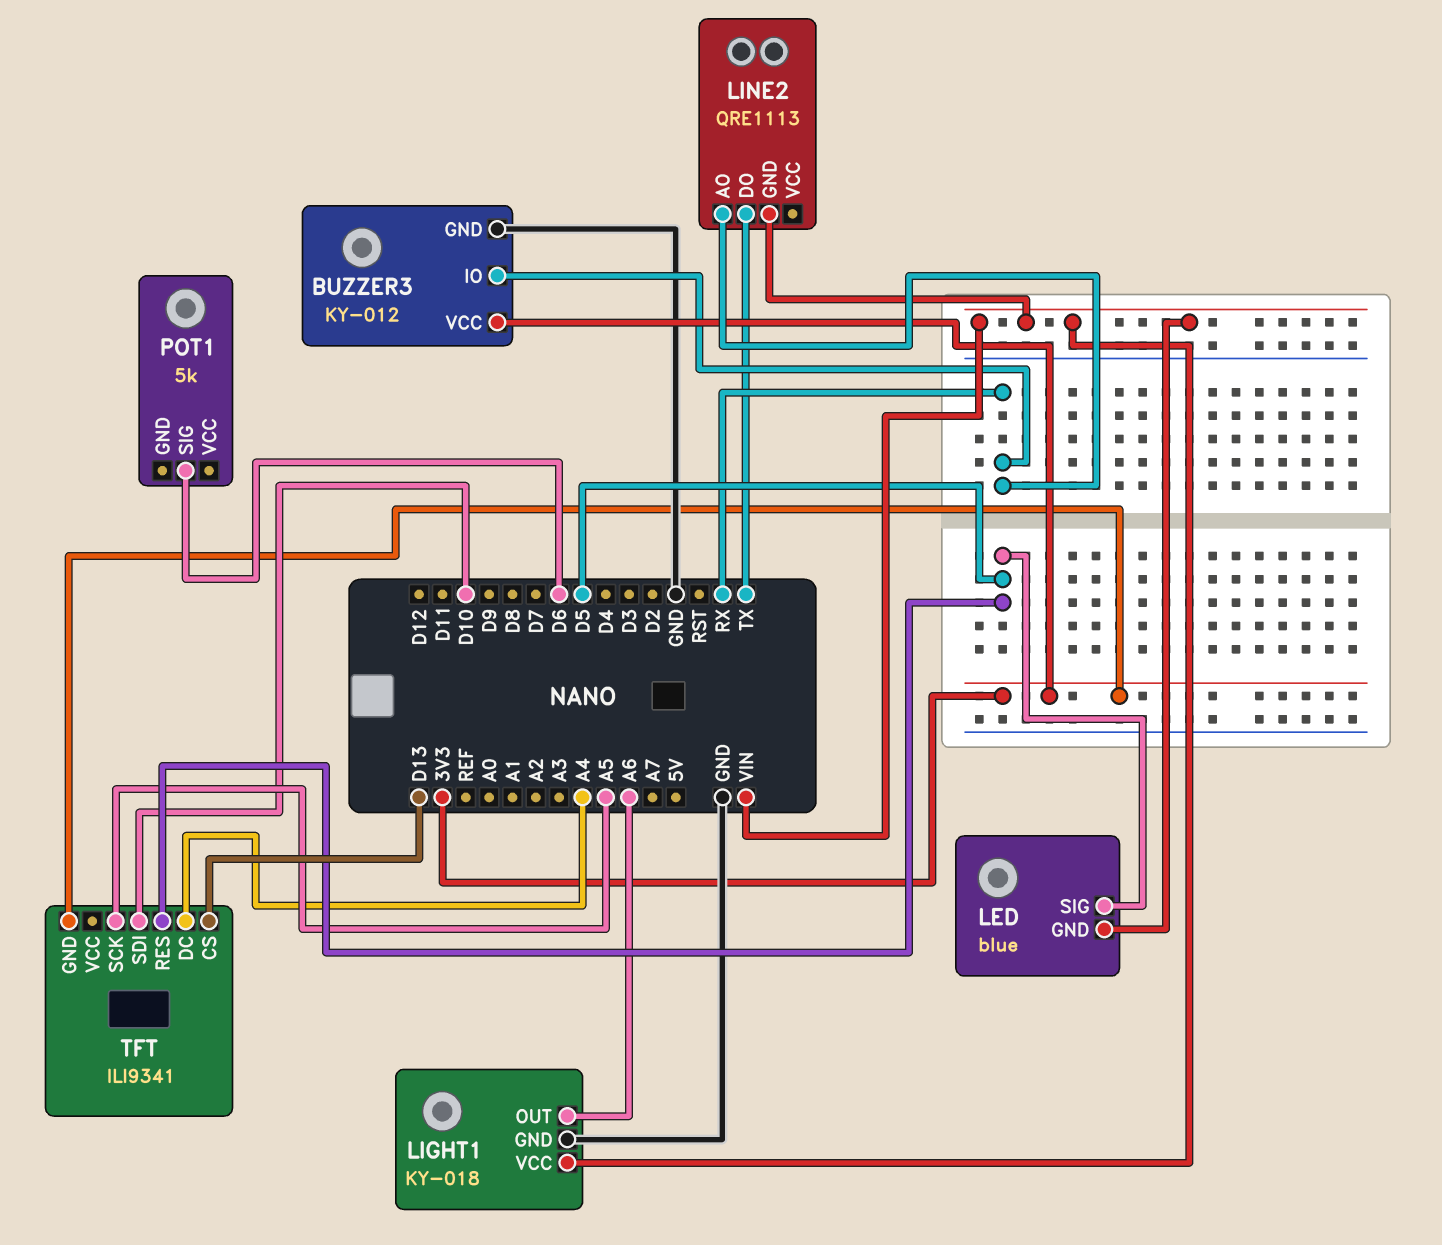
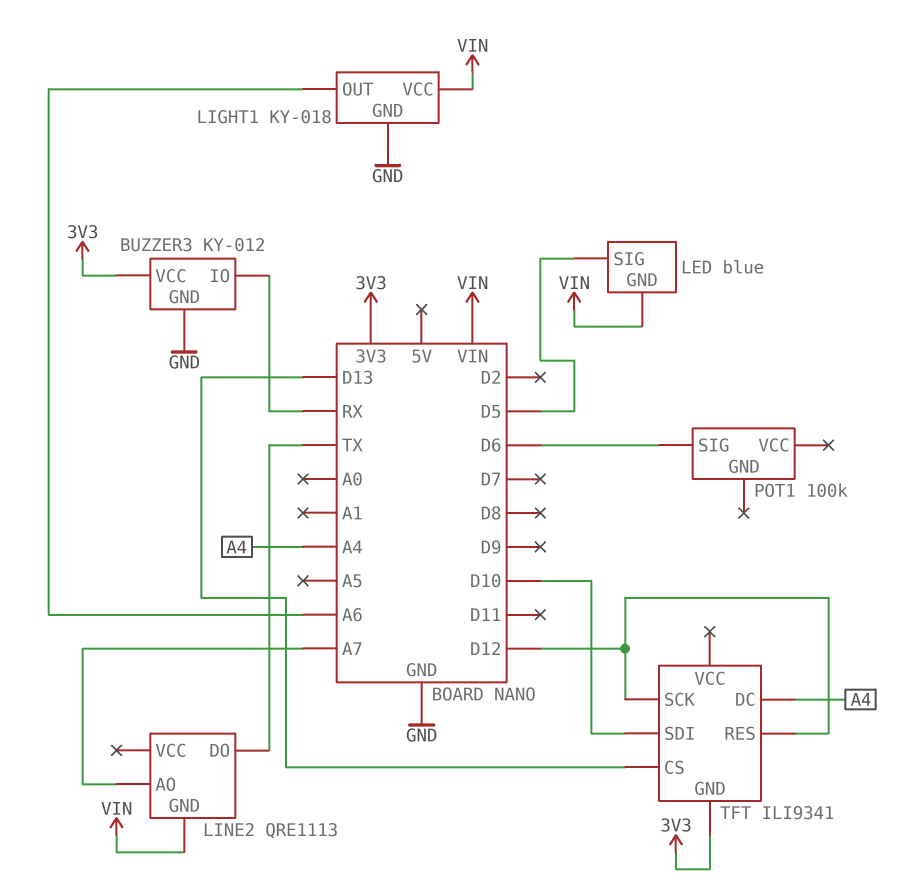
LINE2 pin AO: RX -> A7
POT1: 5k -> 100k
TFT pin RES: D5 -> D12
TFT pin SCK: A5 -> D12

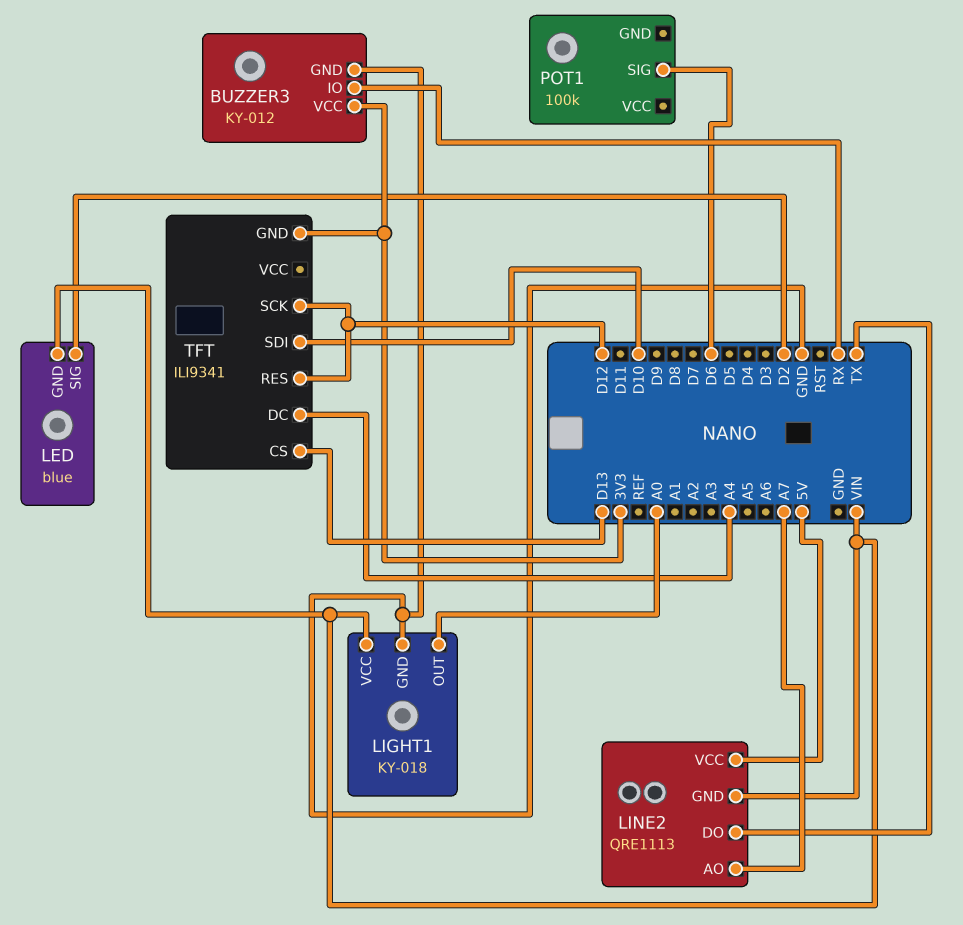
LED pin SIG: D5 -> D2
LIGHT1 pin OUT: A6 -> A0
LINE2 pin VCC: none -> 5V

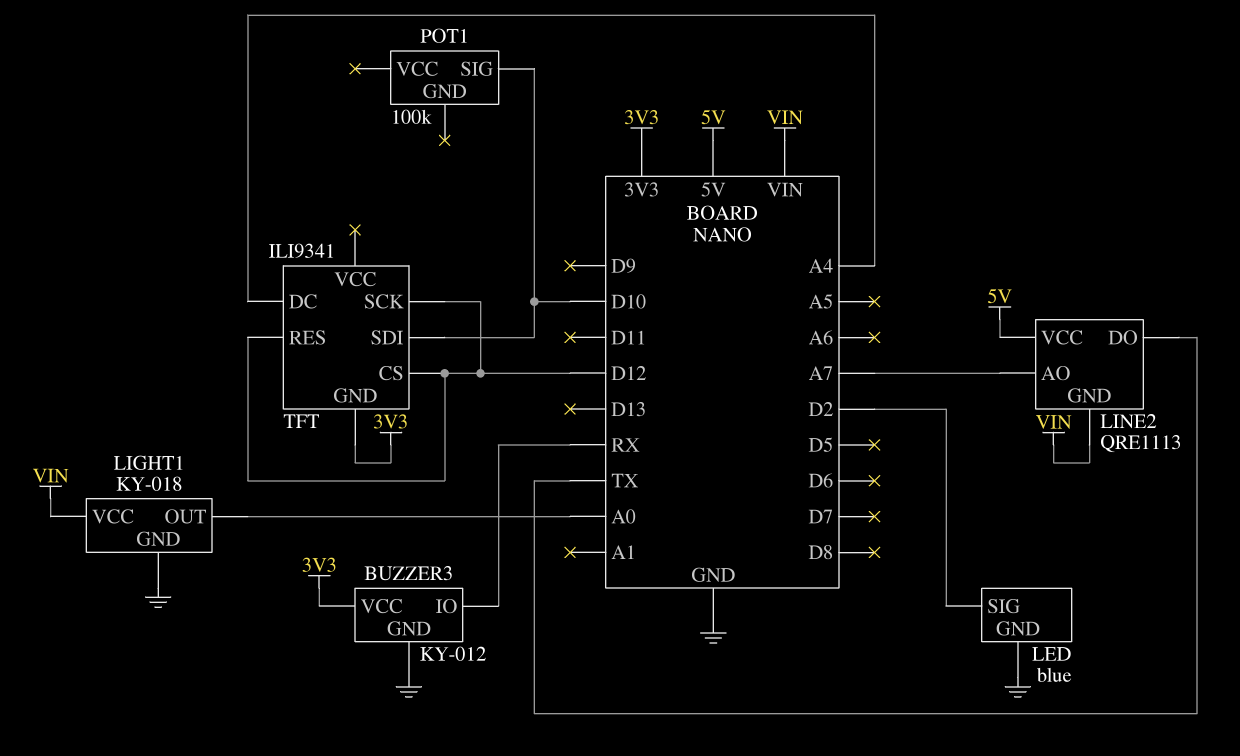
LED pin GND: VIN -> GND
POT1 pin SIG: D6 -> D10
TFT pin CS: D13 -> D12

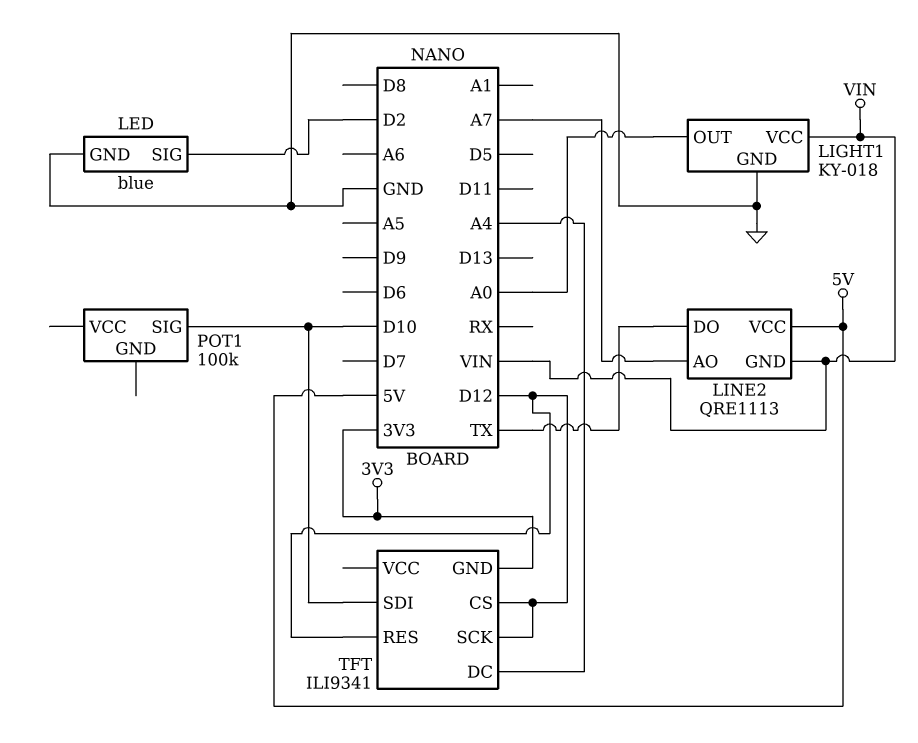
BUZZER3: KY-012 -> none
BUZZER3 pin GND: GND -> none
BUZZER3 pin IO: RX -> none
BUZZER3 pin VCC: 3V3 -> none

